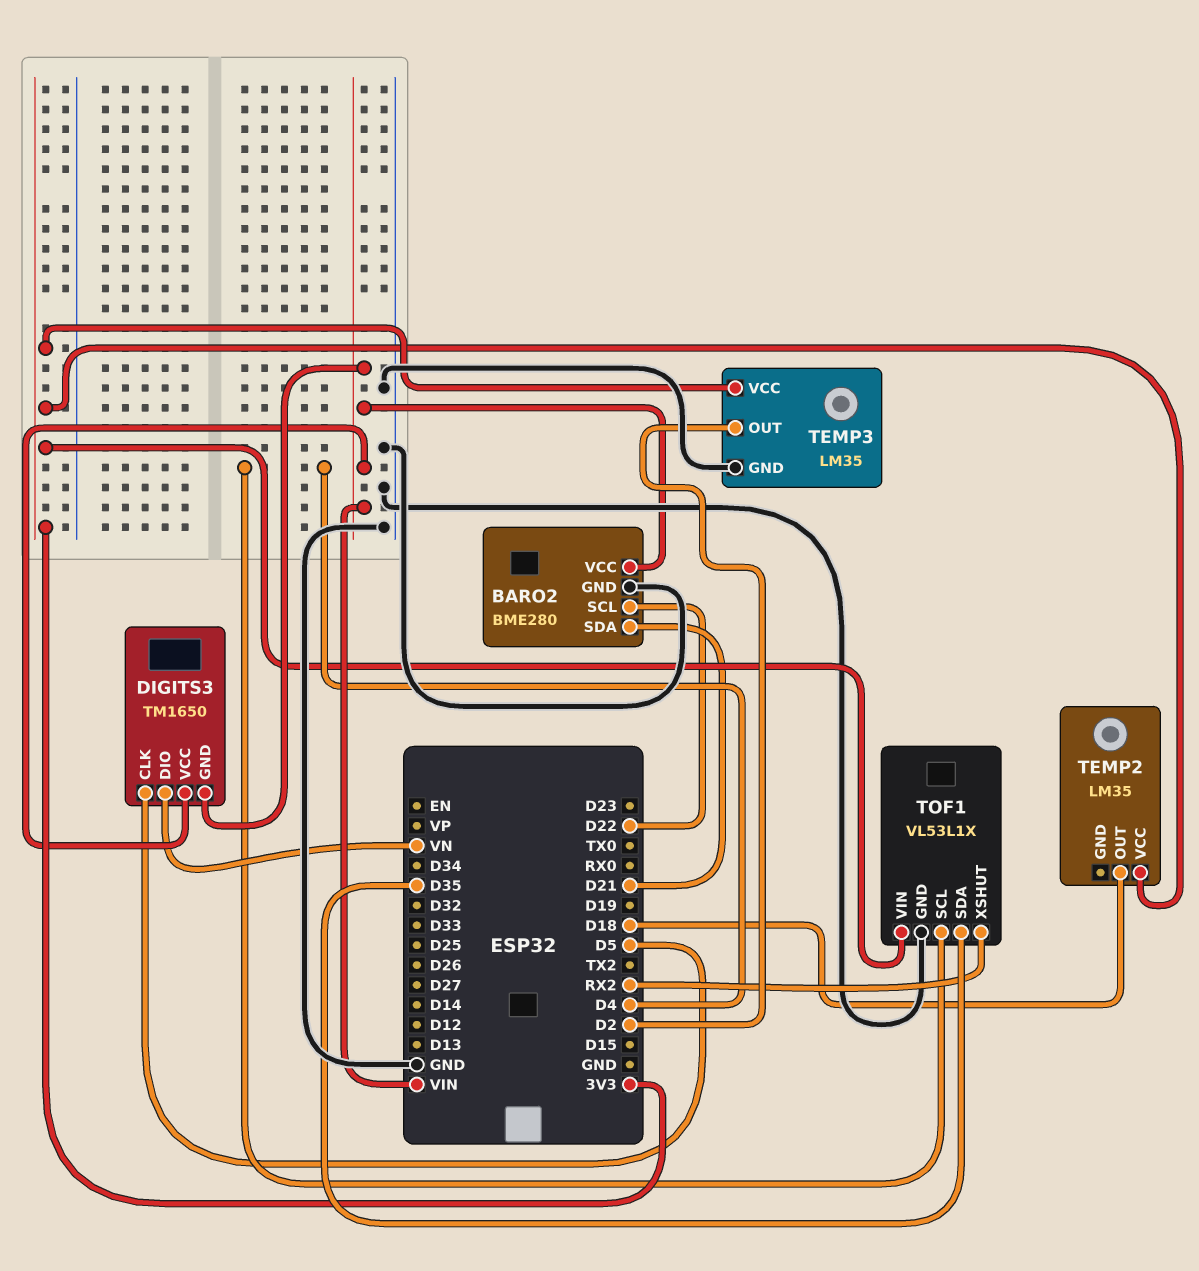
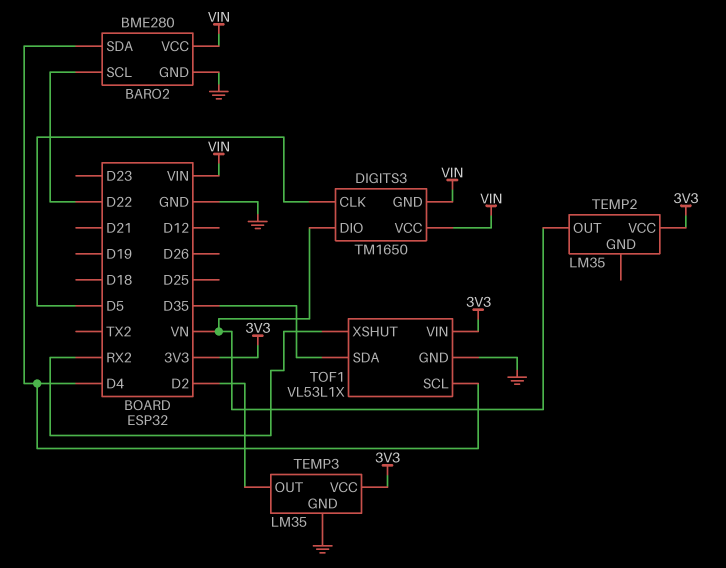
BARO2 pin SDA: D21 -> D4
TEMP2 pin OUT: D18 -> VN

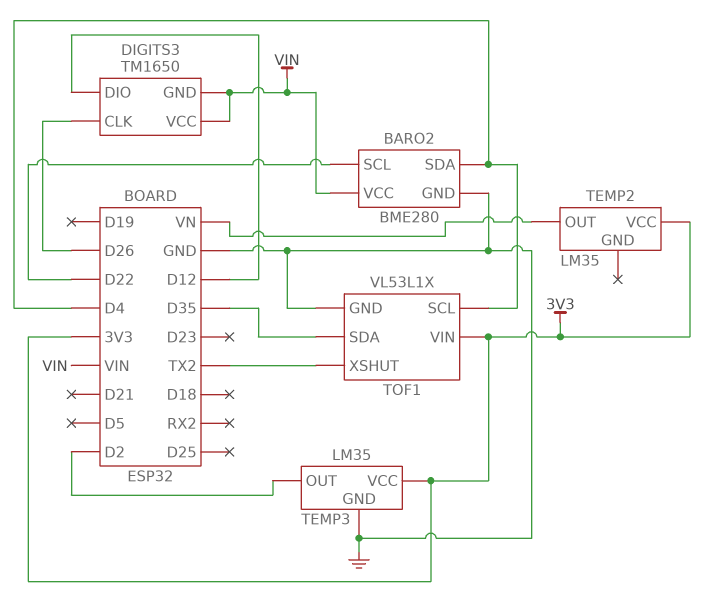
DIGITS3 pin CLK: D5 -> D26
DIGITS3 pin DIO: VN -> D12
TOF1 pin XSHUT: RX2 -> TX2

